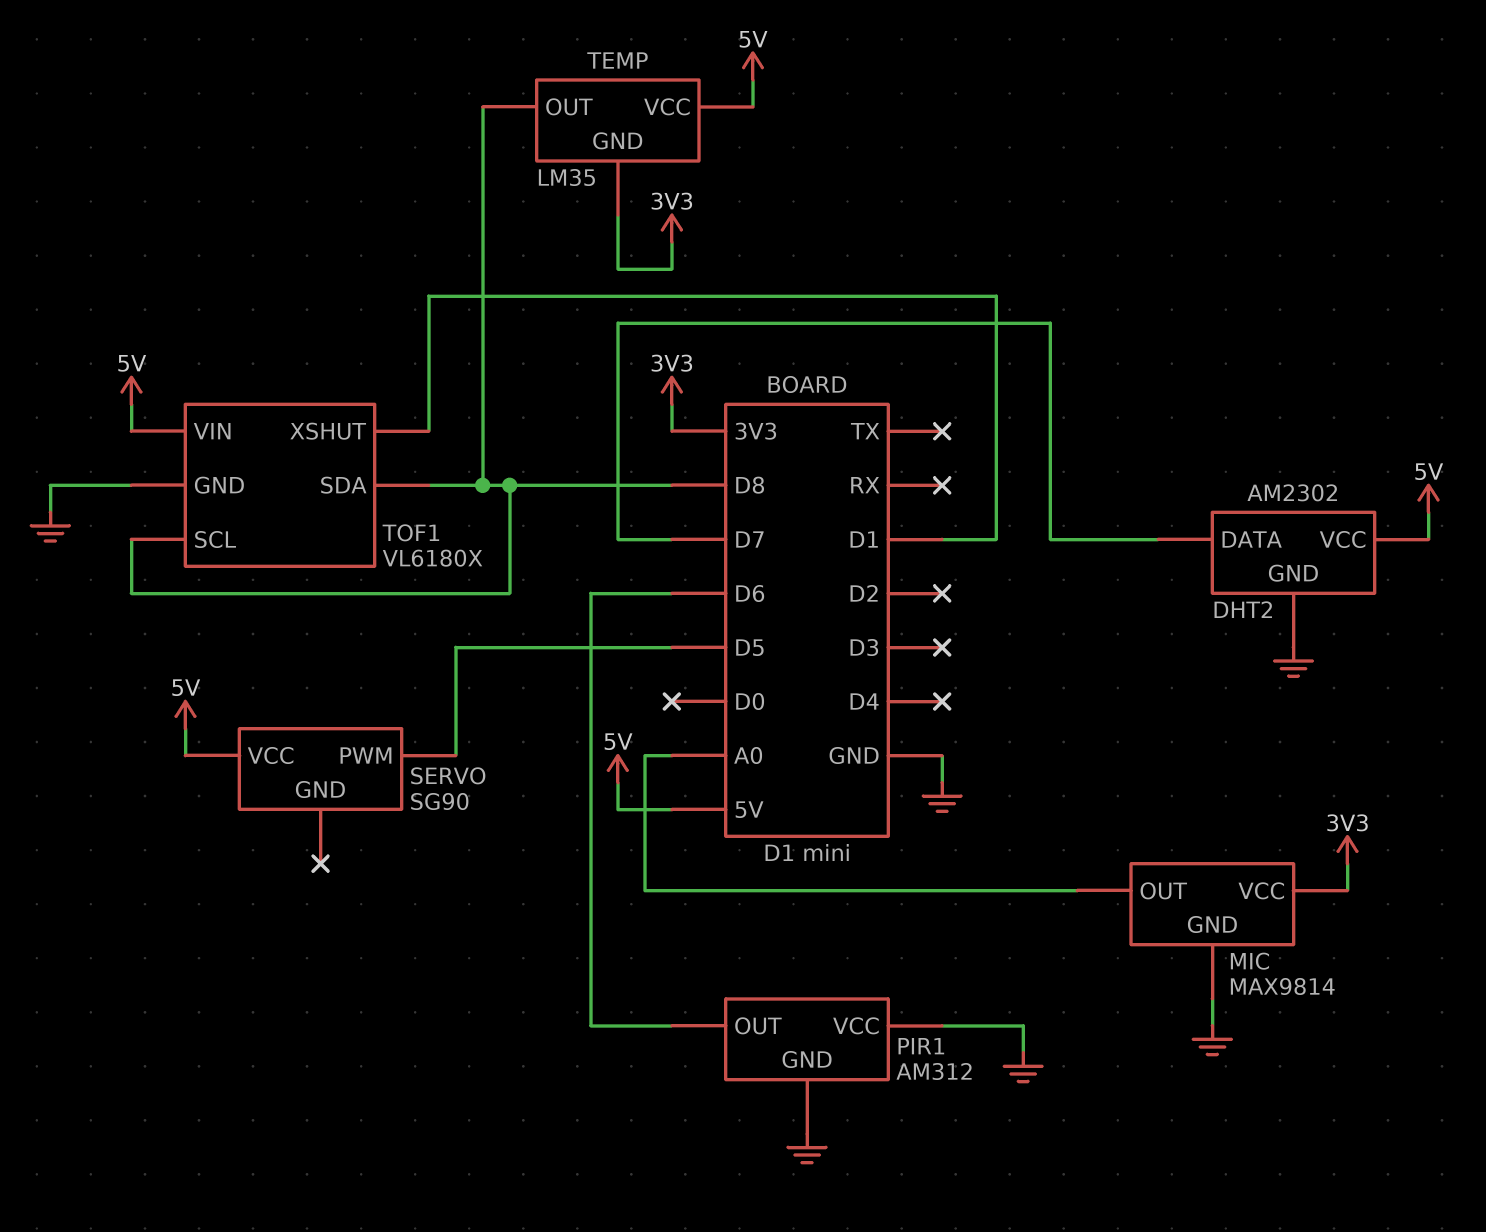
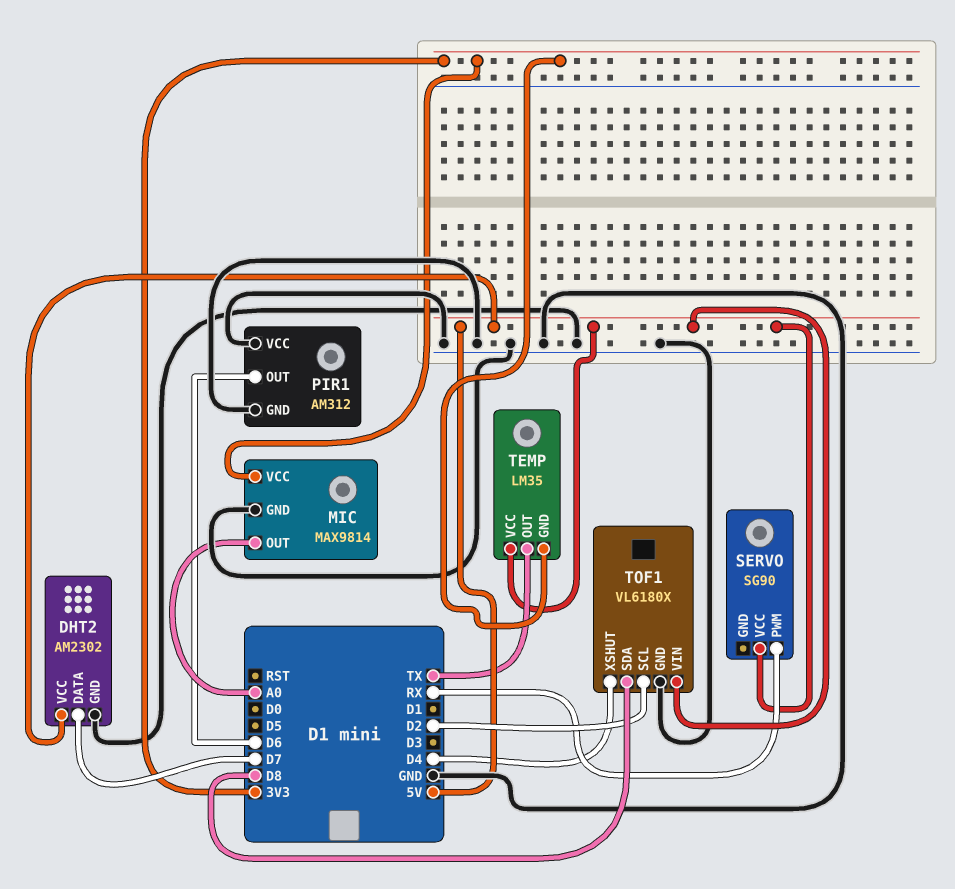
SERVO pin PWM: D5 -> RX
TEMP pin OUT: D8 -> TX
TOF1 pin SCL: D8 -> D2
TOF1 pin XSHUT: D1 -> D4

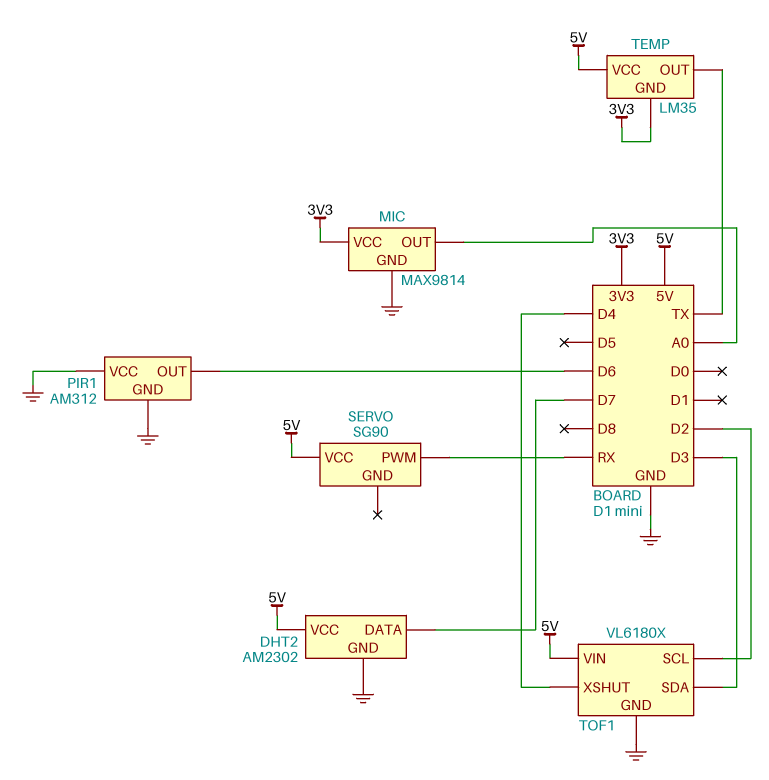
TOF1 pin SDA: D8 -> D3

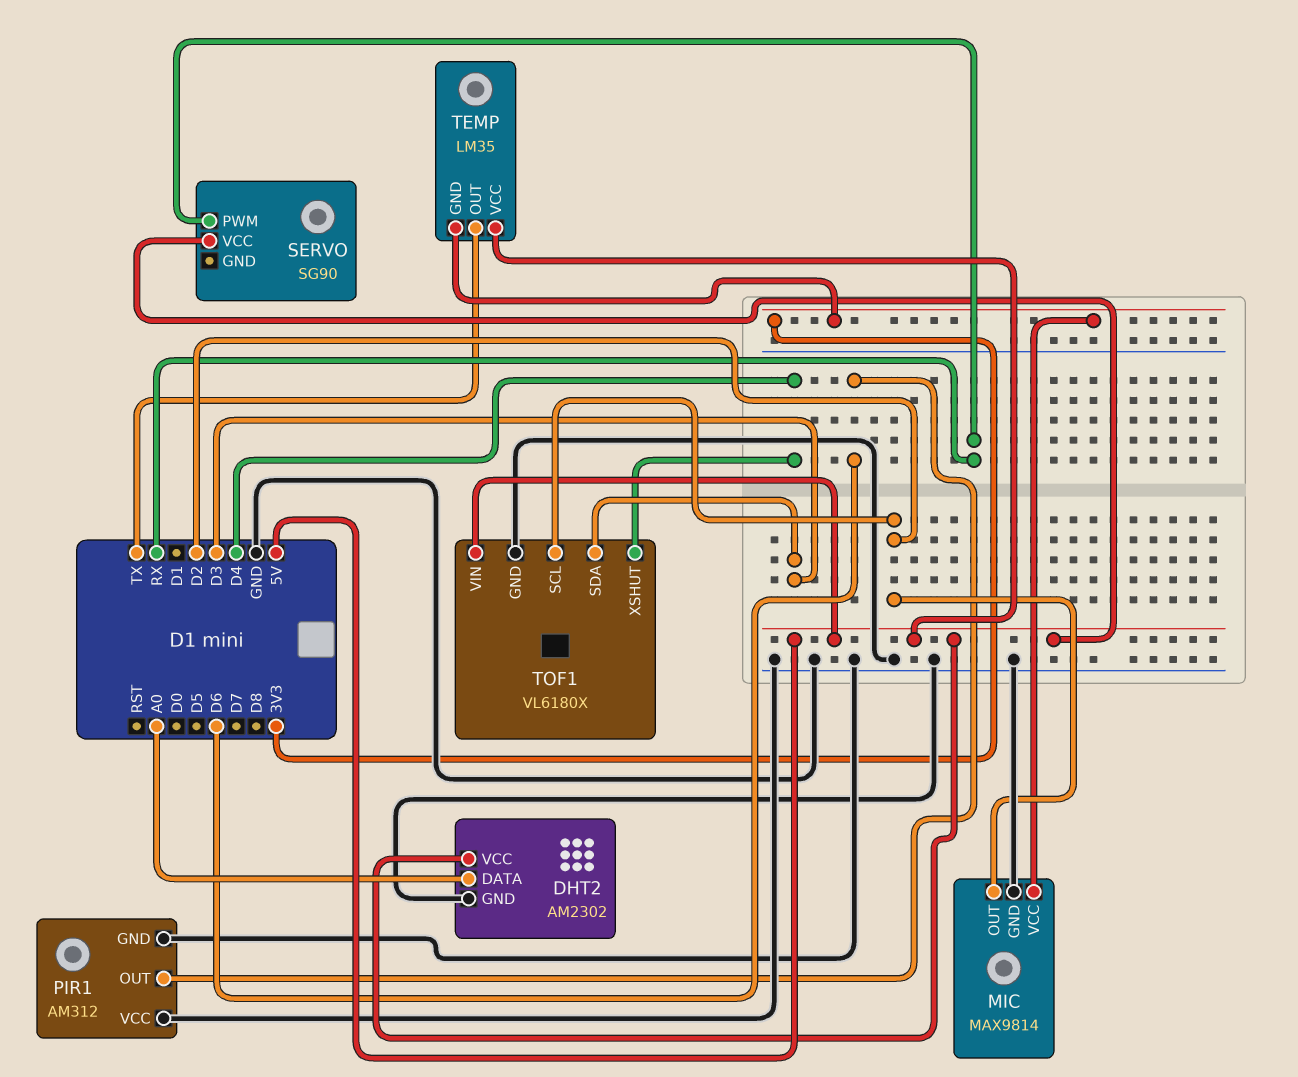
DHT2 pin DATA: D7 -> A0
MIC pin OUT: A0 -> D2

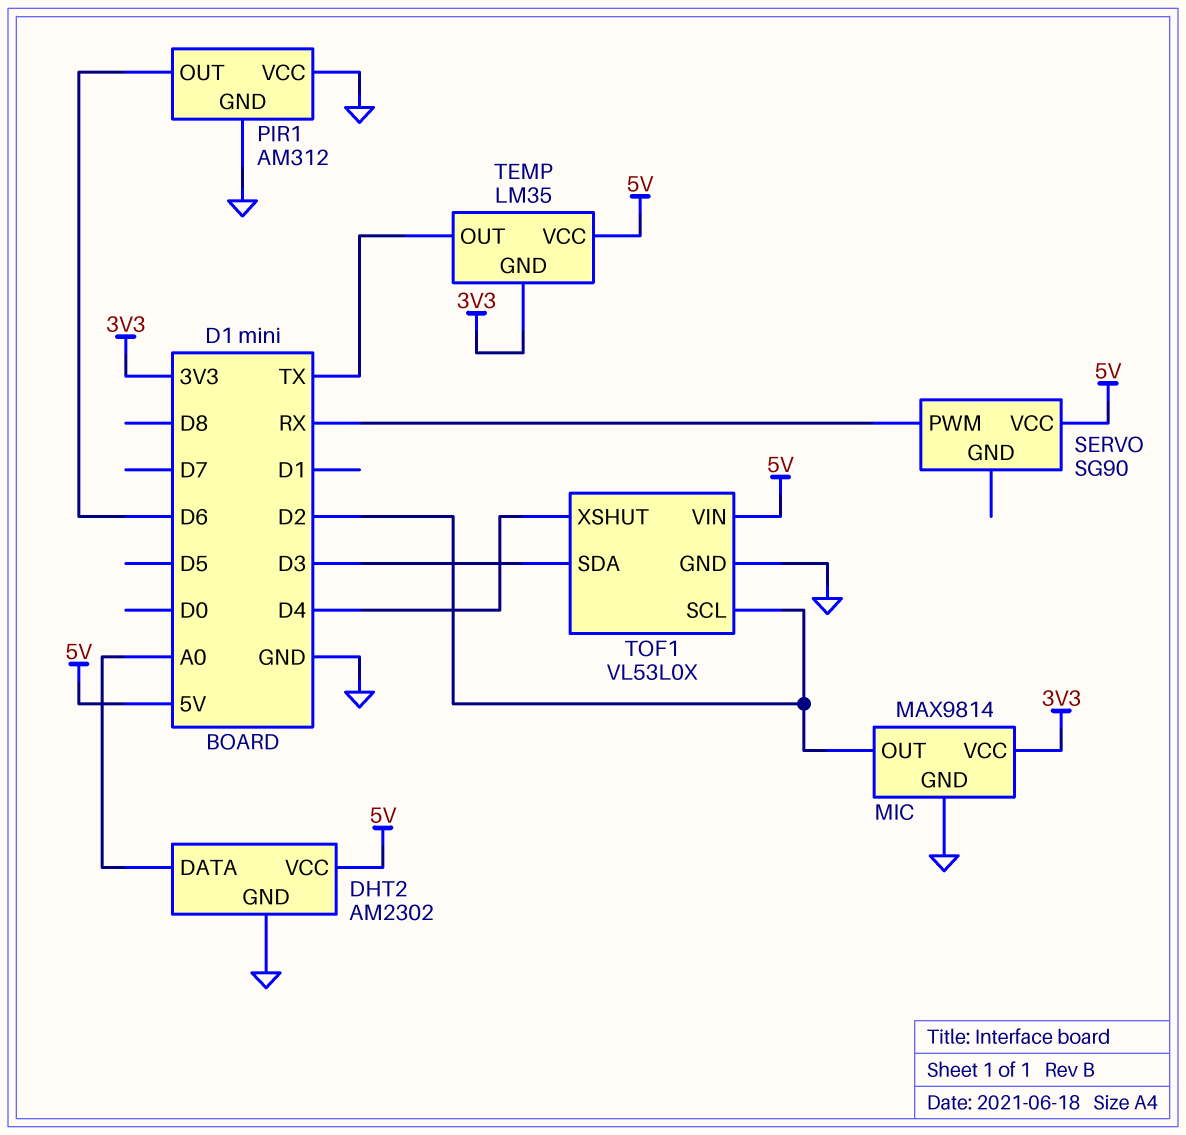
TOF1: VL6180X -> VL53L0X

